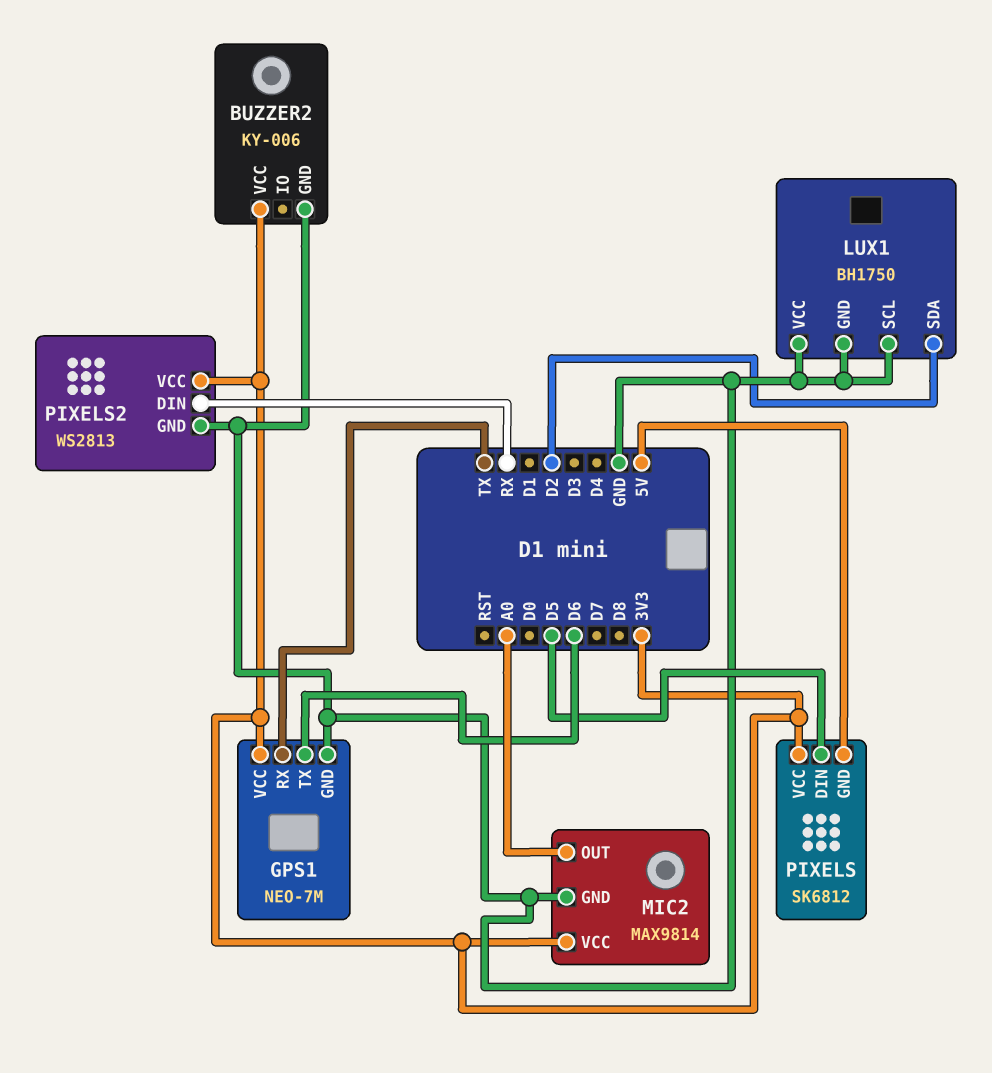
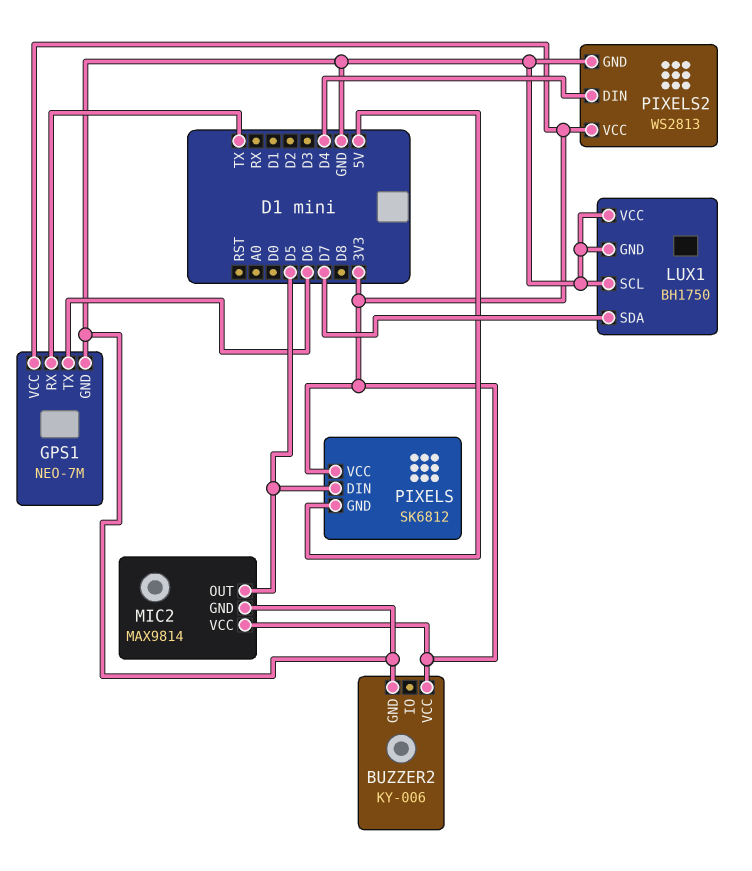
LUX1 pin SDA: D2 -> D7
MIC2 pin OUT: A0 -> D5
PIXELS2 pin DIN: RX -> D4

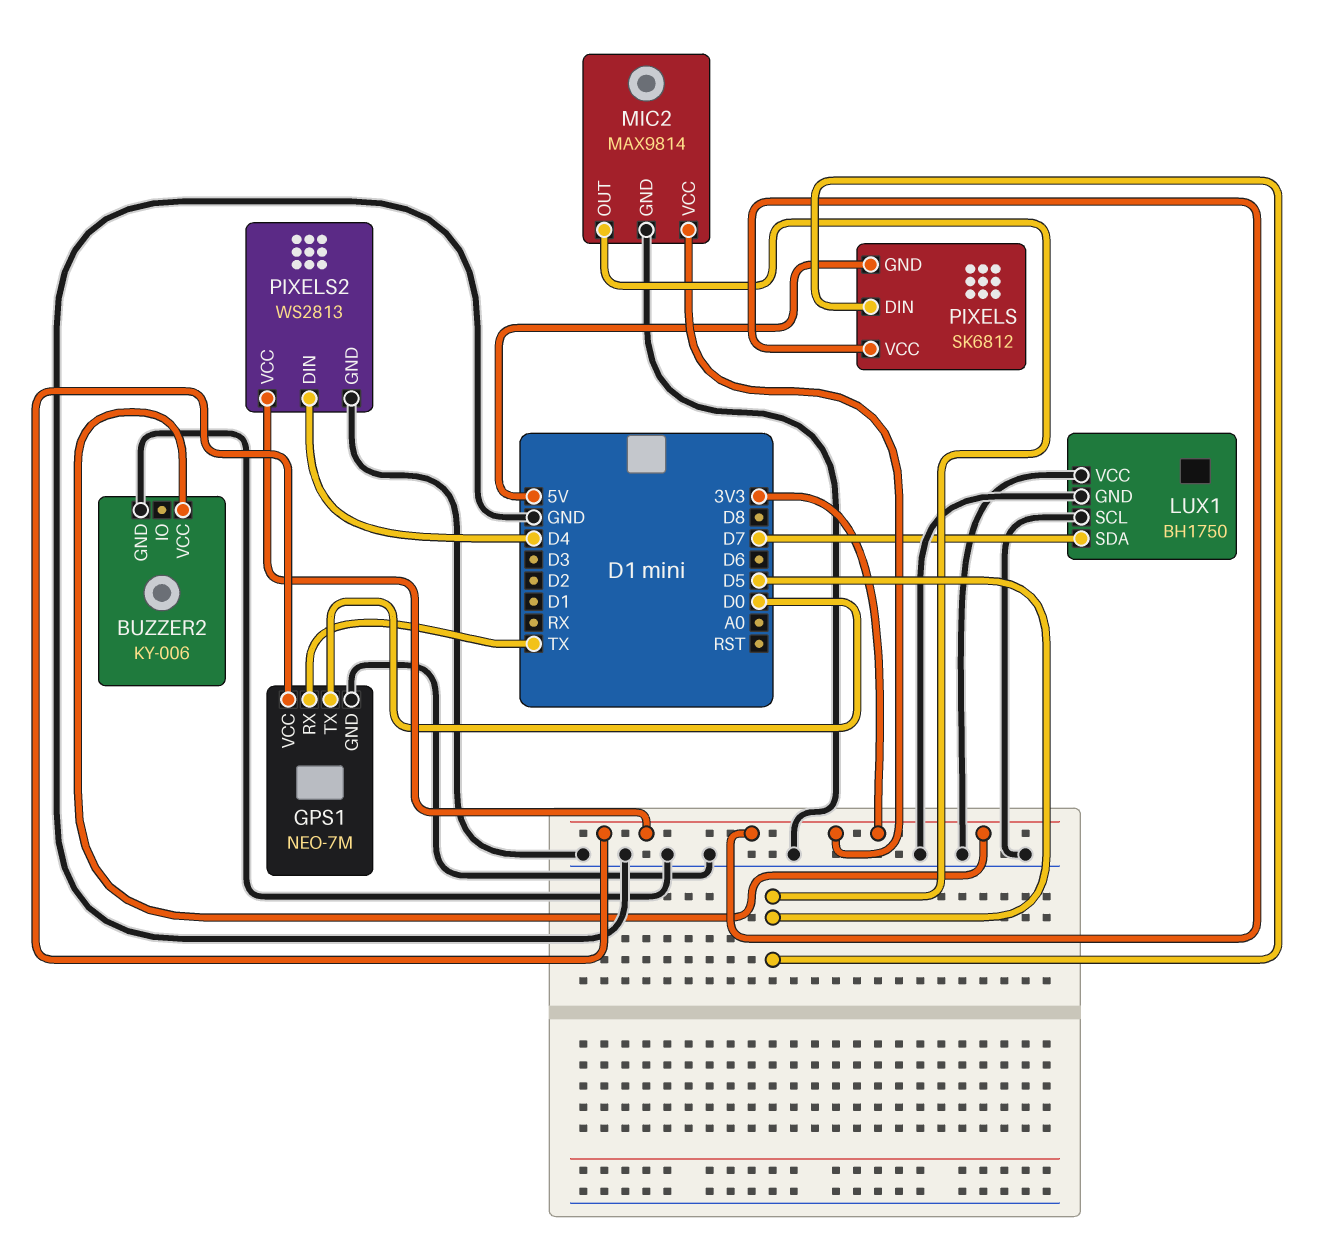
GPS1 pin TX: D6 -> D0

